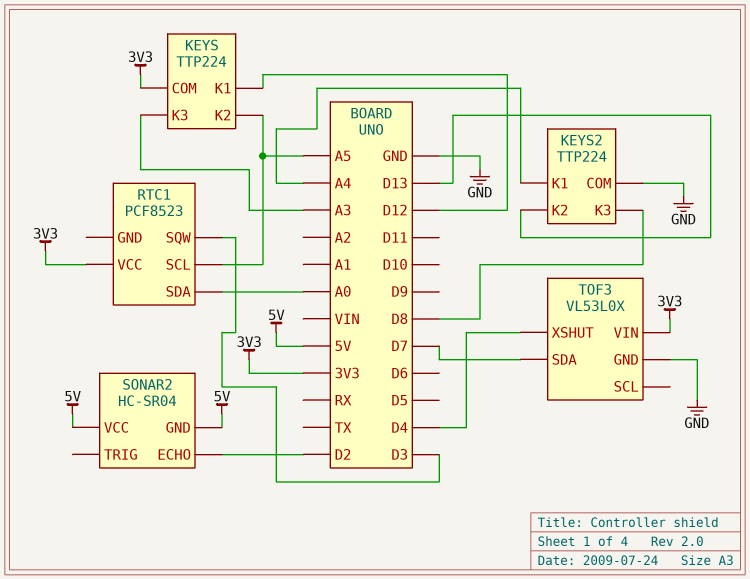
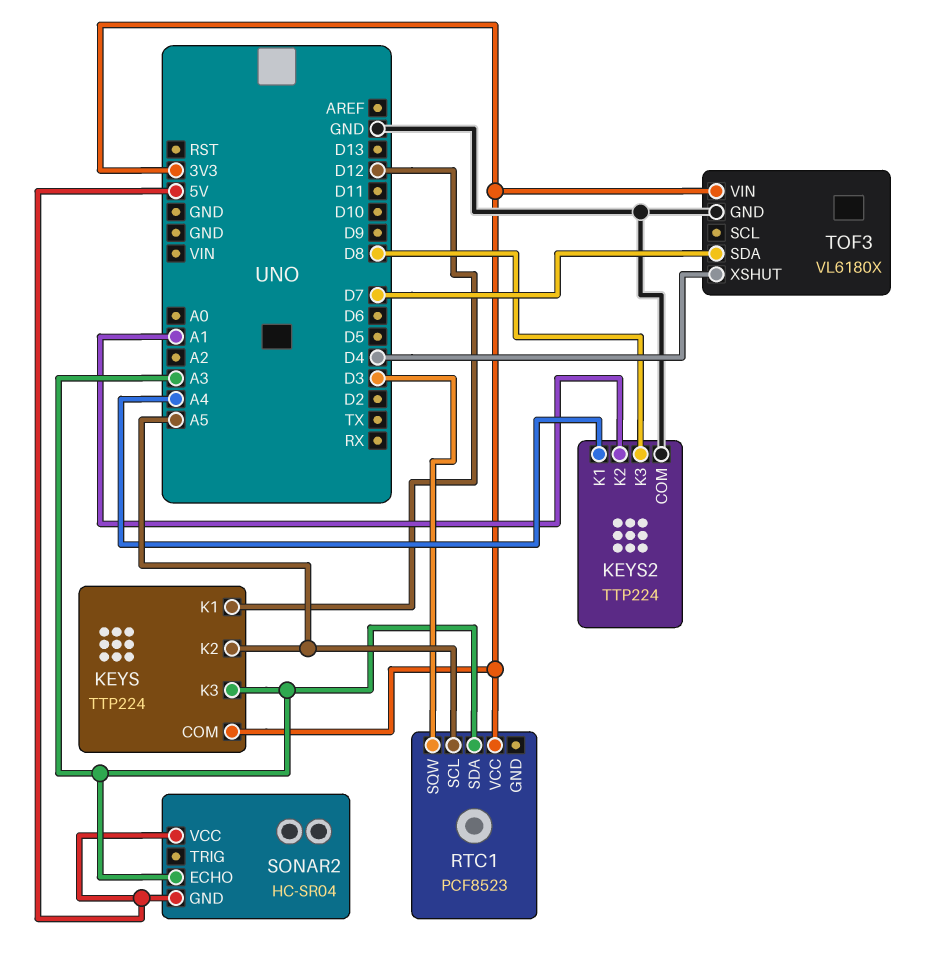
KEYS2 pin K2: D13 -> A1
RTC1 pin SDA: A0 -> A3
SONAR2 pin ECHO: D2 -> A3
TOF3: VL53L0X -> VL6180X

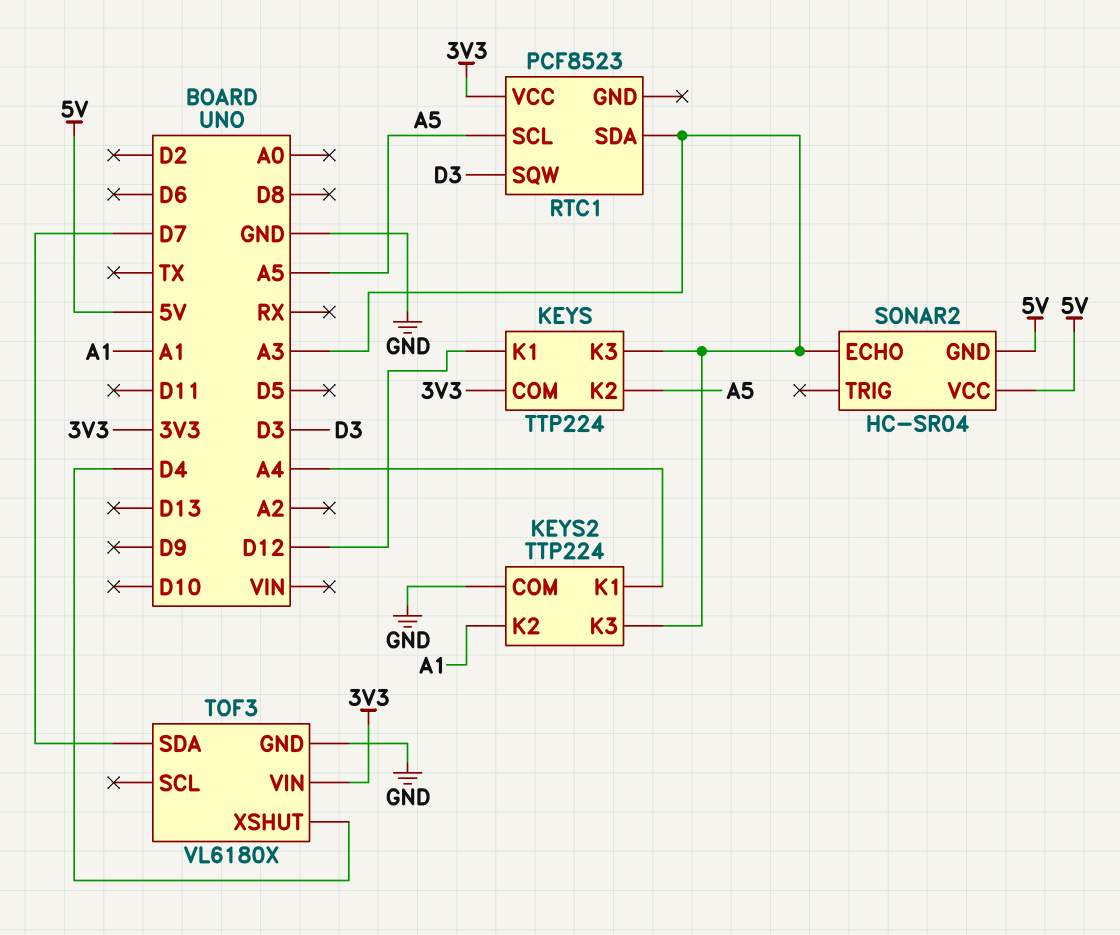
KEYS2 pin K3: D8 -> A3

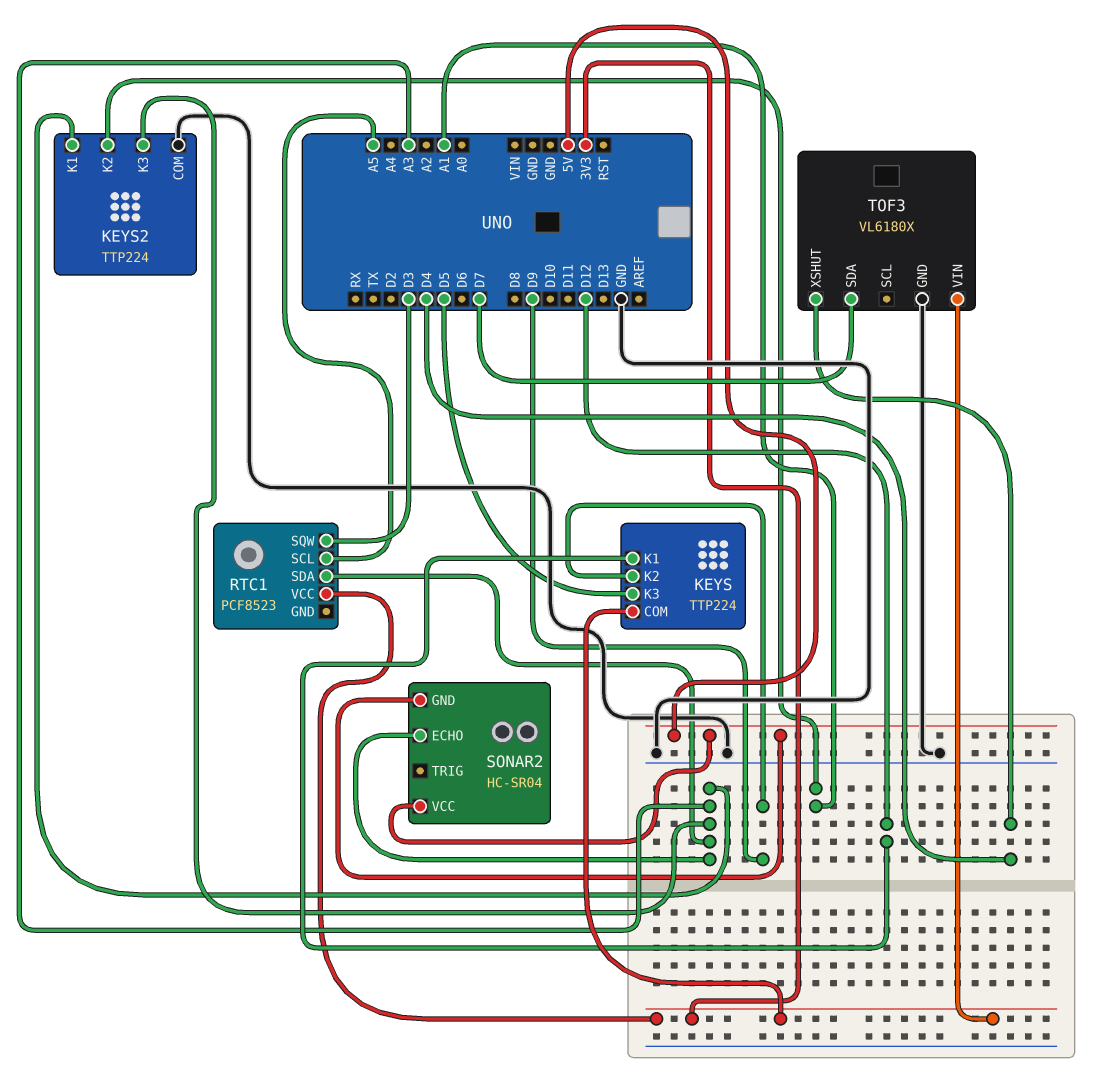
KEYS pin K2: A5 -> D9
KEYS pin K3: A3 -> D5
KEYS2 pin K1: A4 -> A3

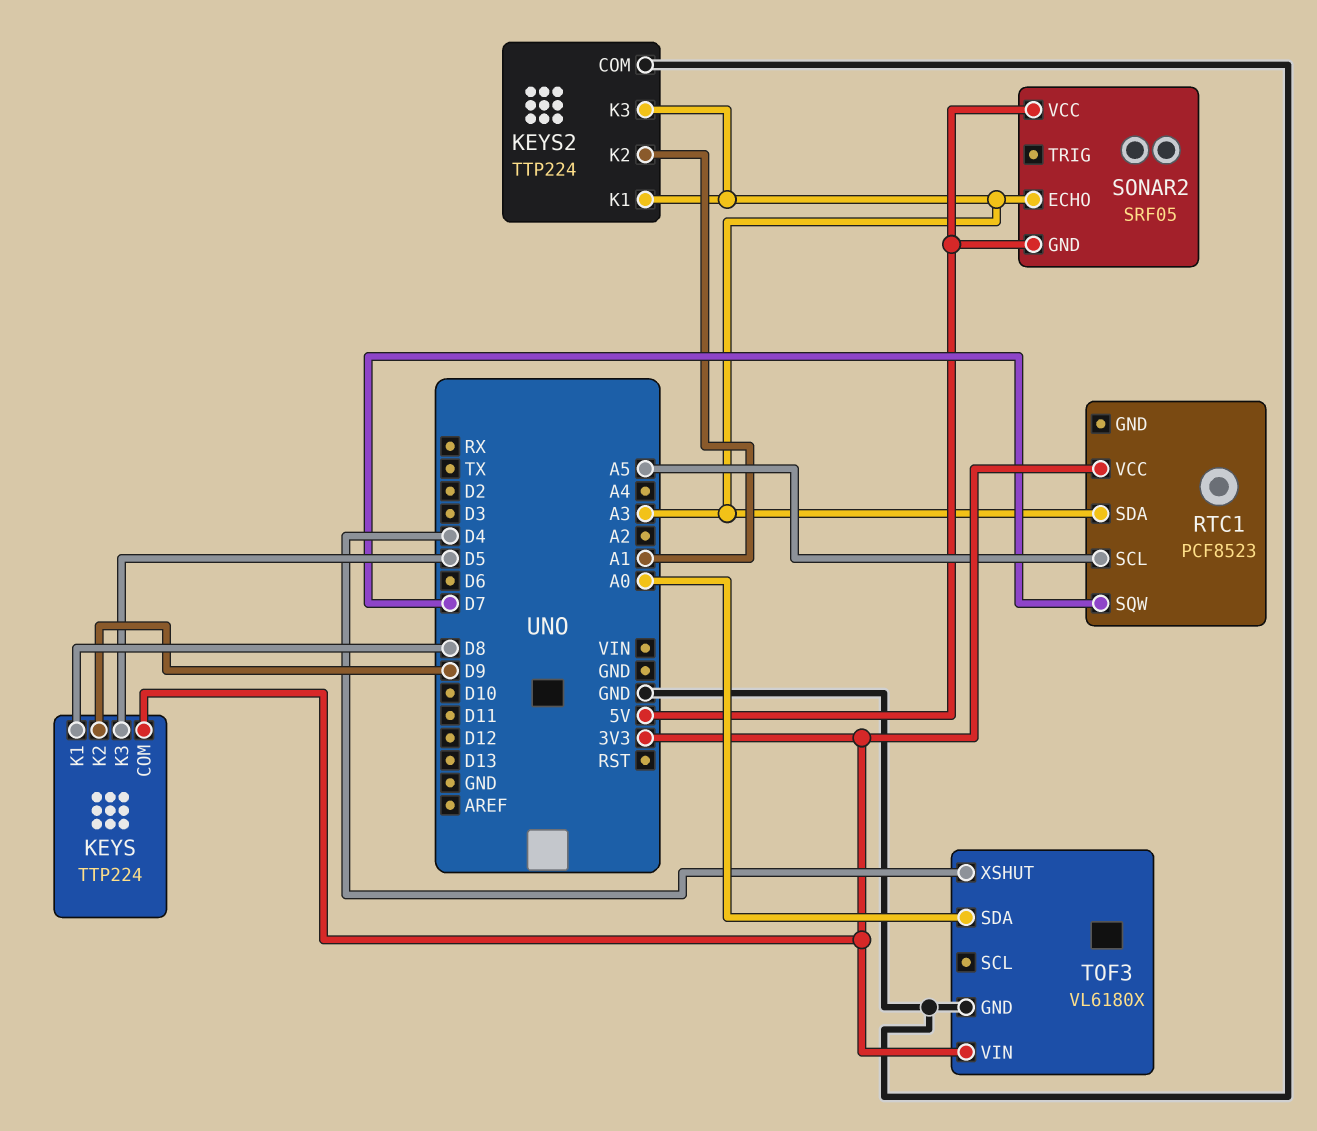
KEYS pin K1: D12 -> D8
RTC1 pin SQW: D3 -> D7
SONAR2: HC-SR04 -> SRF05
TOF3 pin SDA: D7 -> A0

